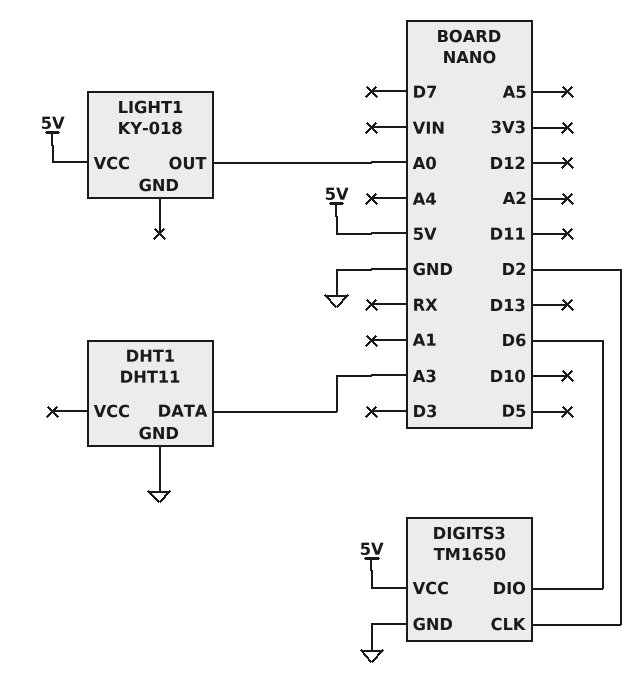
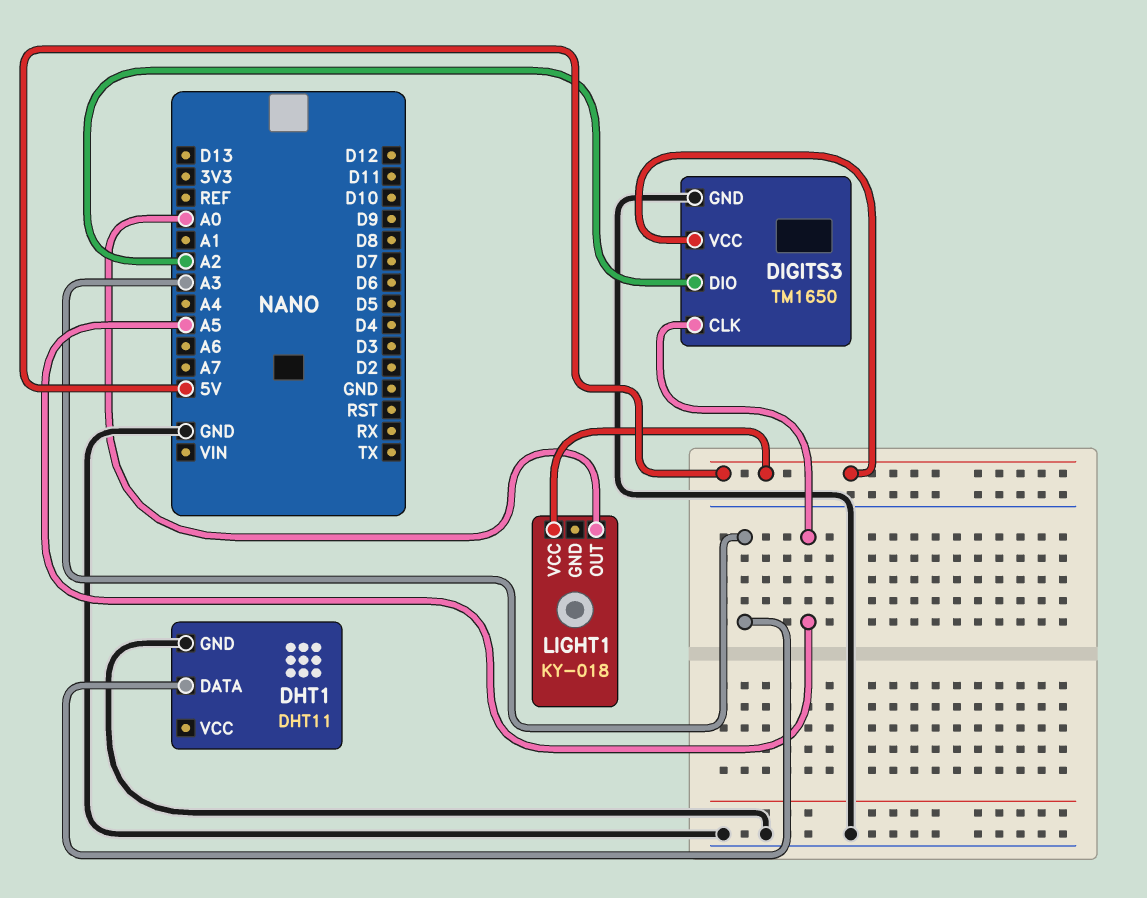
DIGITS3 pin CLK: D2 -> A5
DIGITS3 pin DIO: D6 -> A2

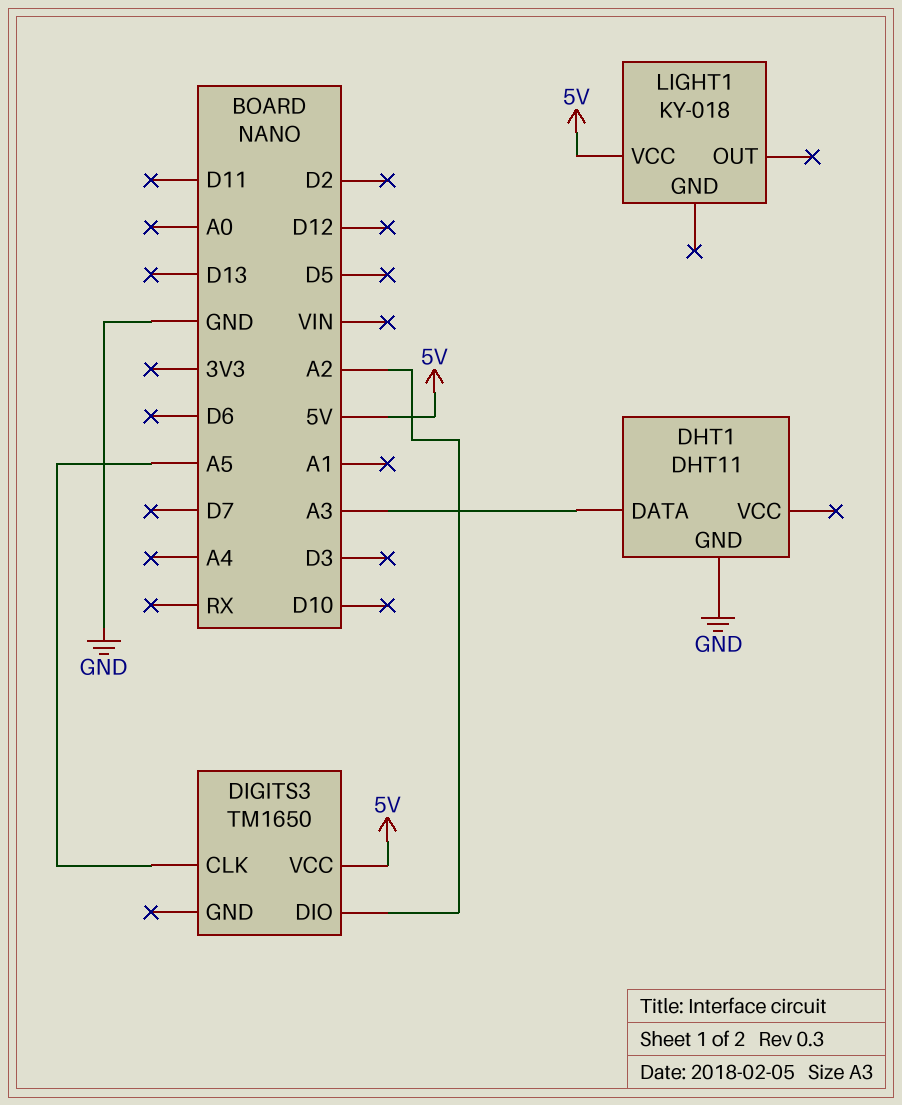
DIGITS3 pin GND: GND -> none
LIGHT1 pin OUT: A0 -> none

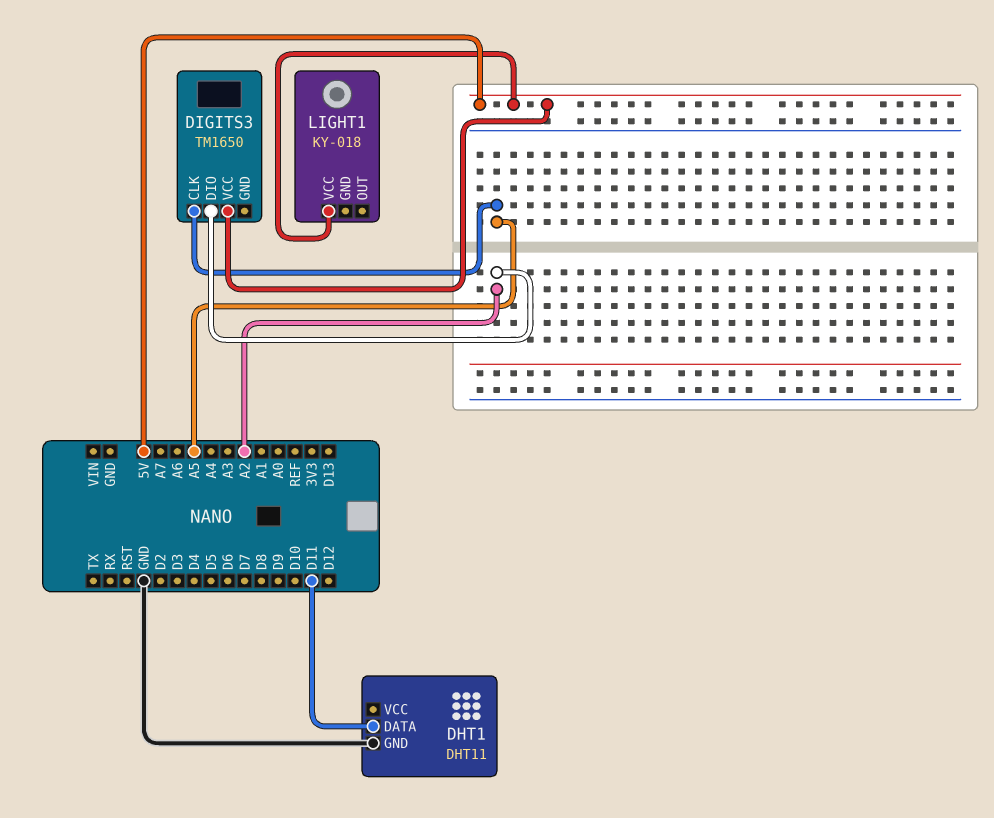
DHT1 pin DATA: A3 -> D11

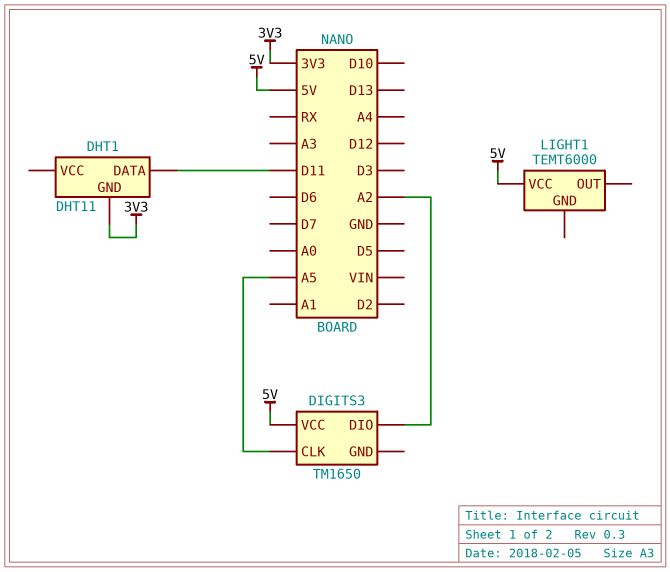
DHT1 pin GND: GND -> 3V3
LIGHT1: KY-018 -> TEMT6000

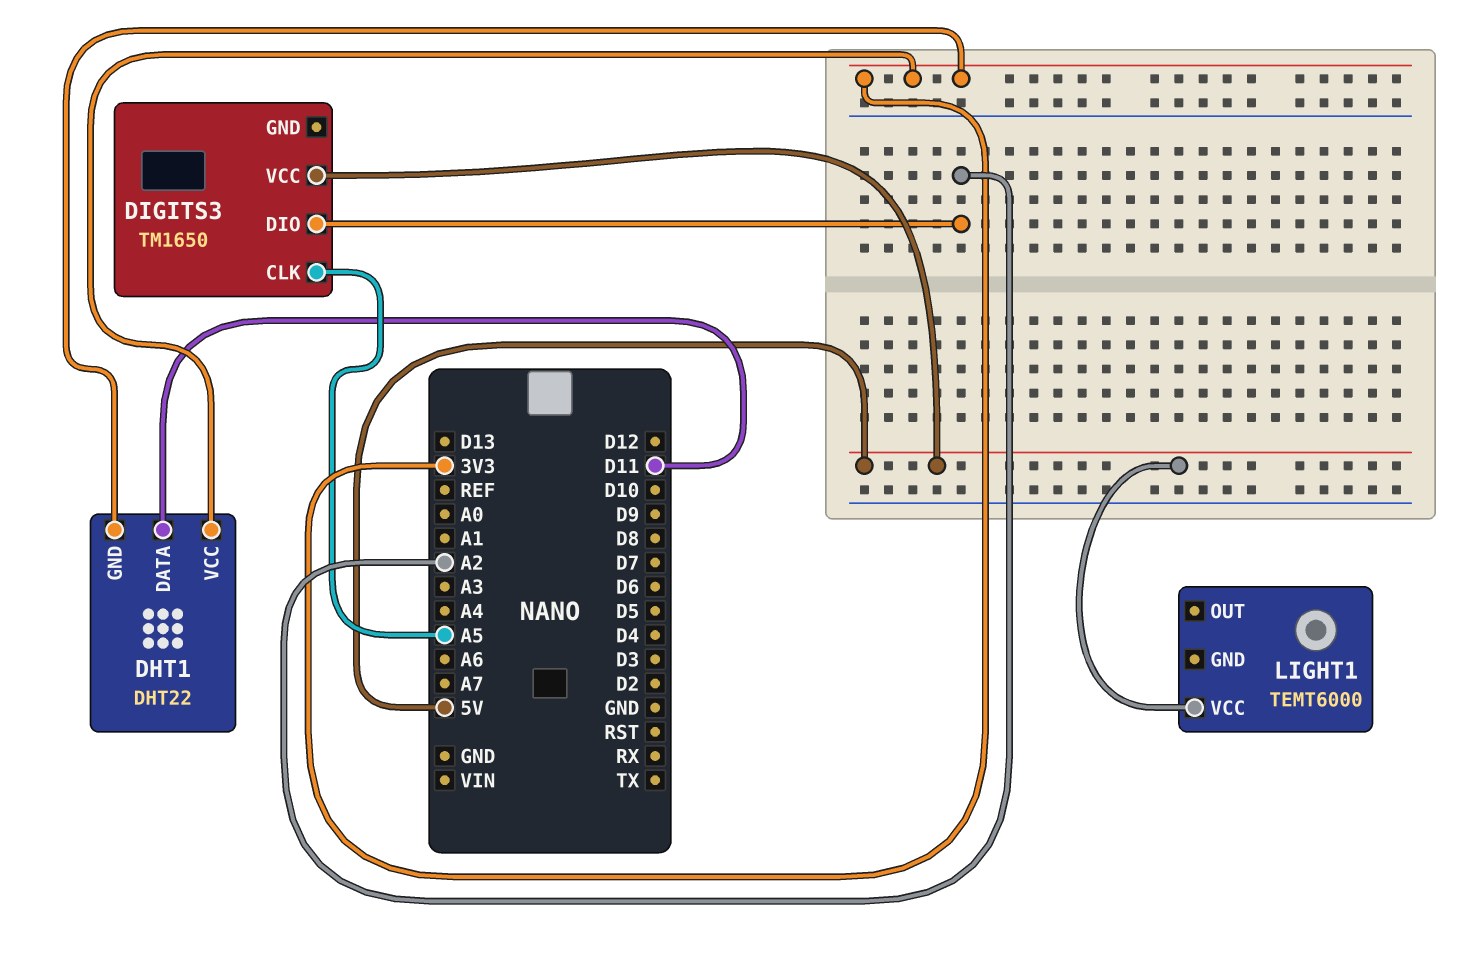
DHT1: DHT11 -> DHT22
DHT1 pin VCC: none -> 3V3

